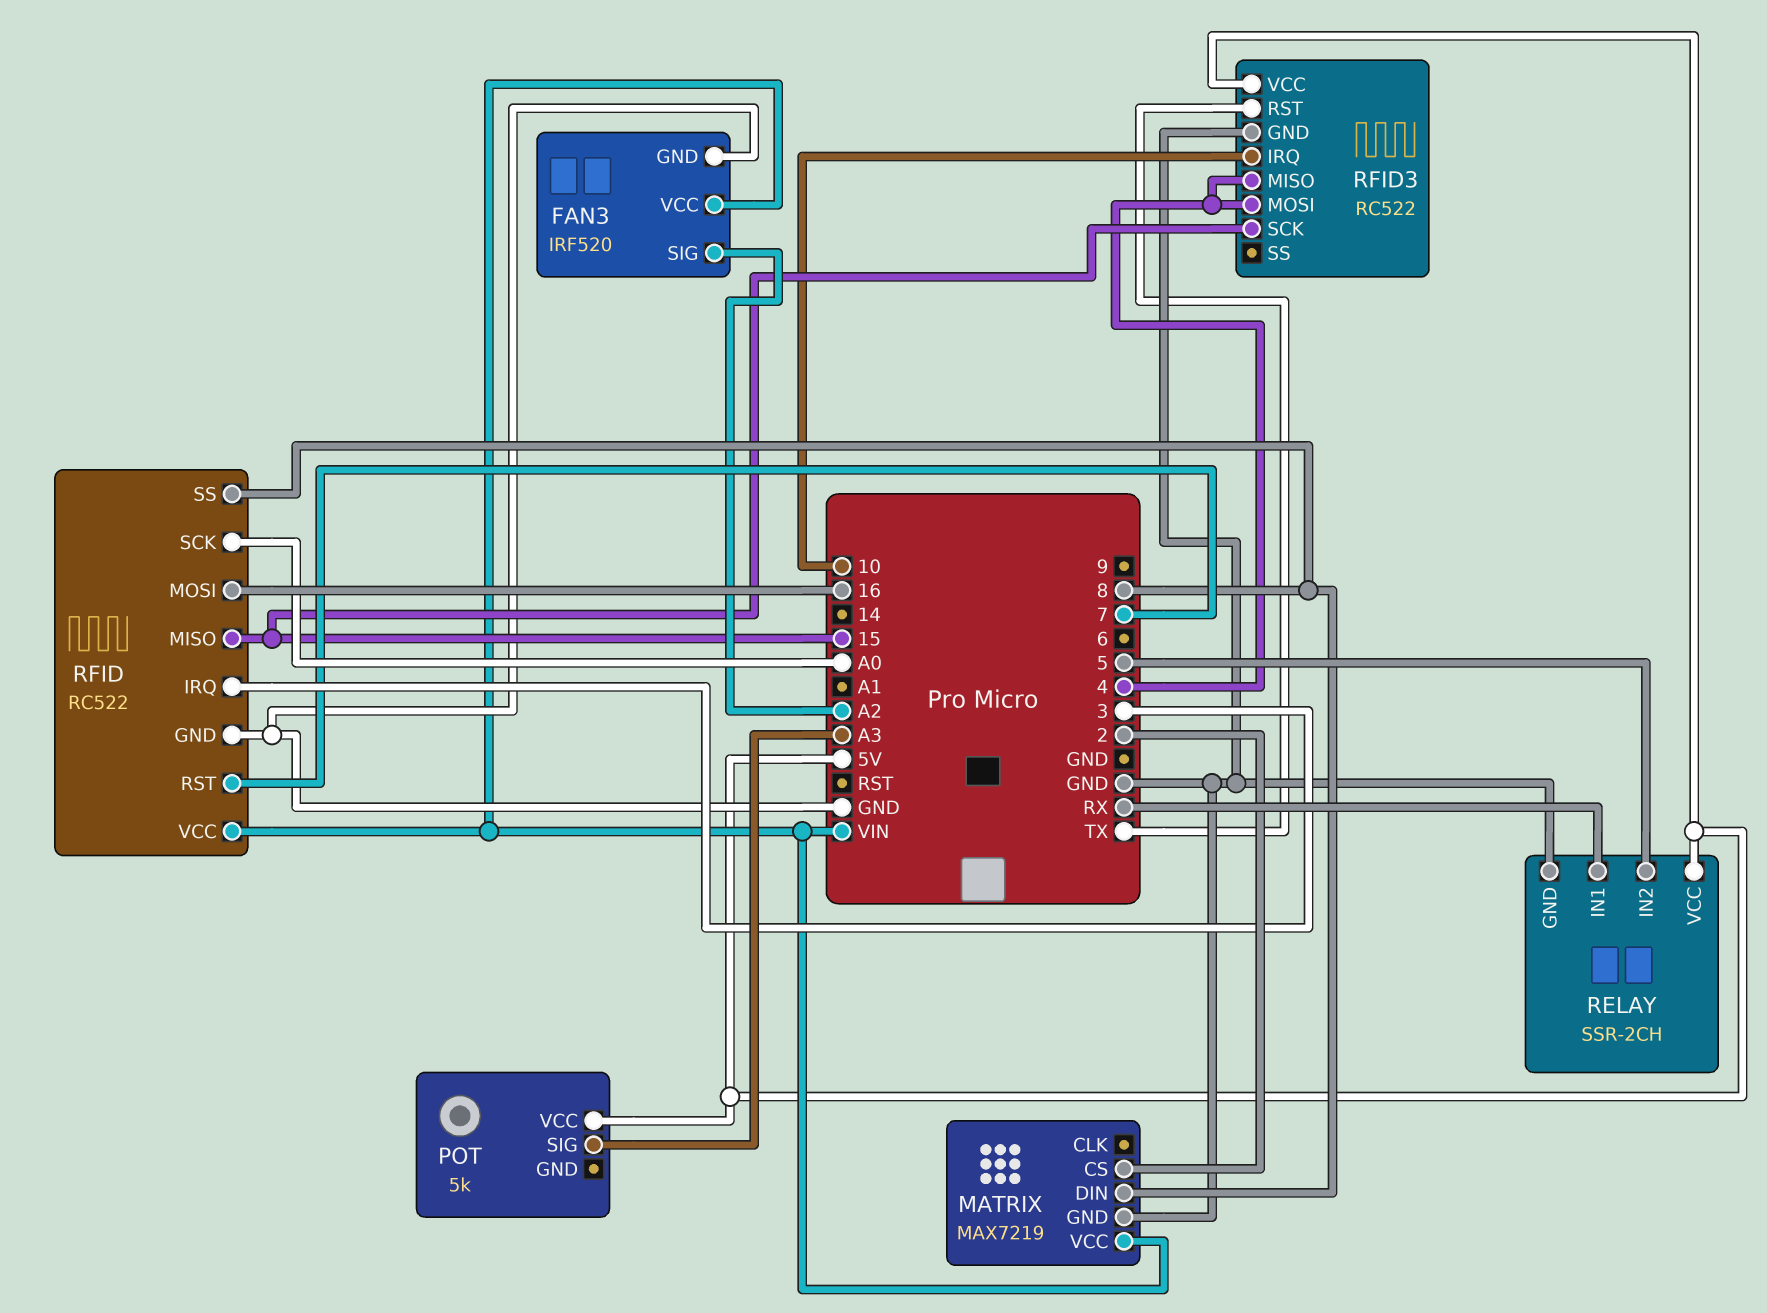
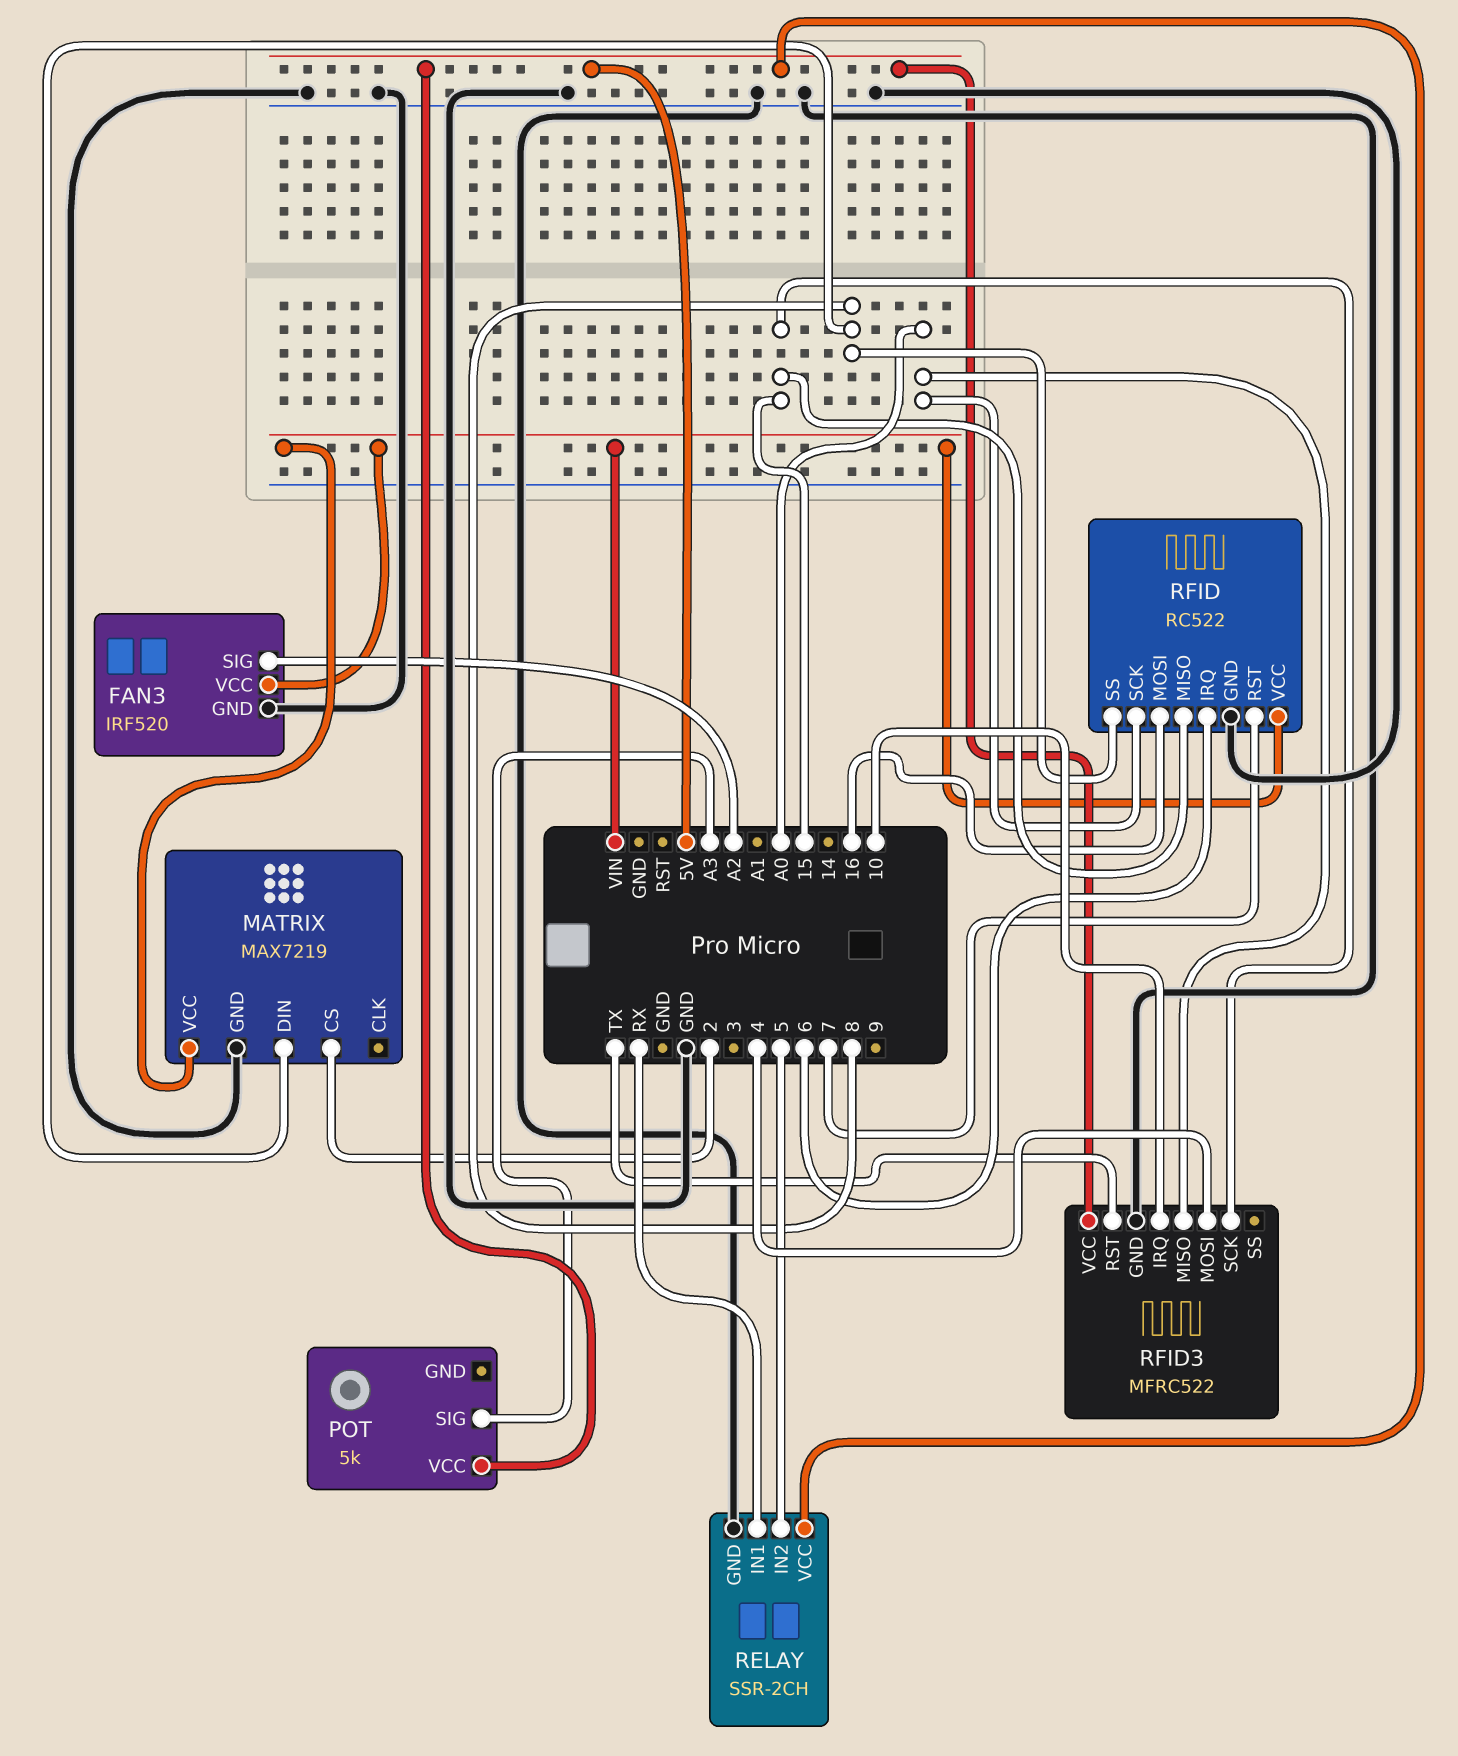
RFID pin IRQ: 3 -> 6
RFID3: RC522 -> MFRC522
RFID3 pin MISO: 4 -> A0

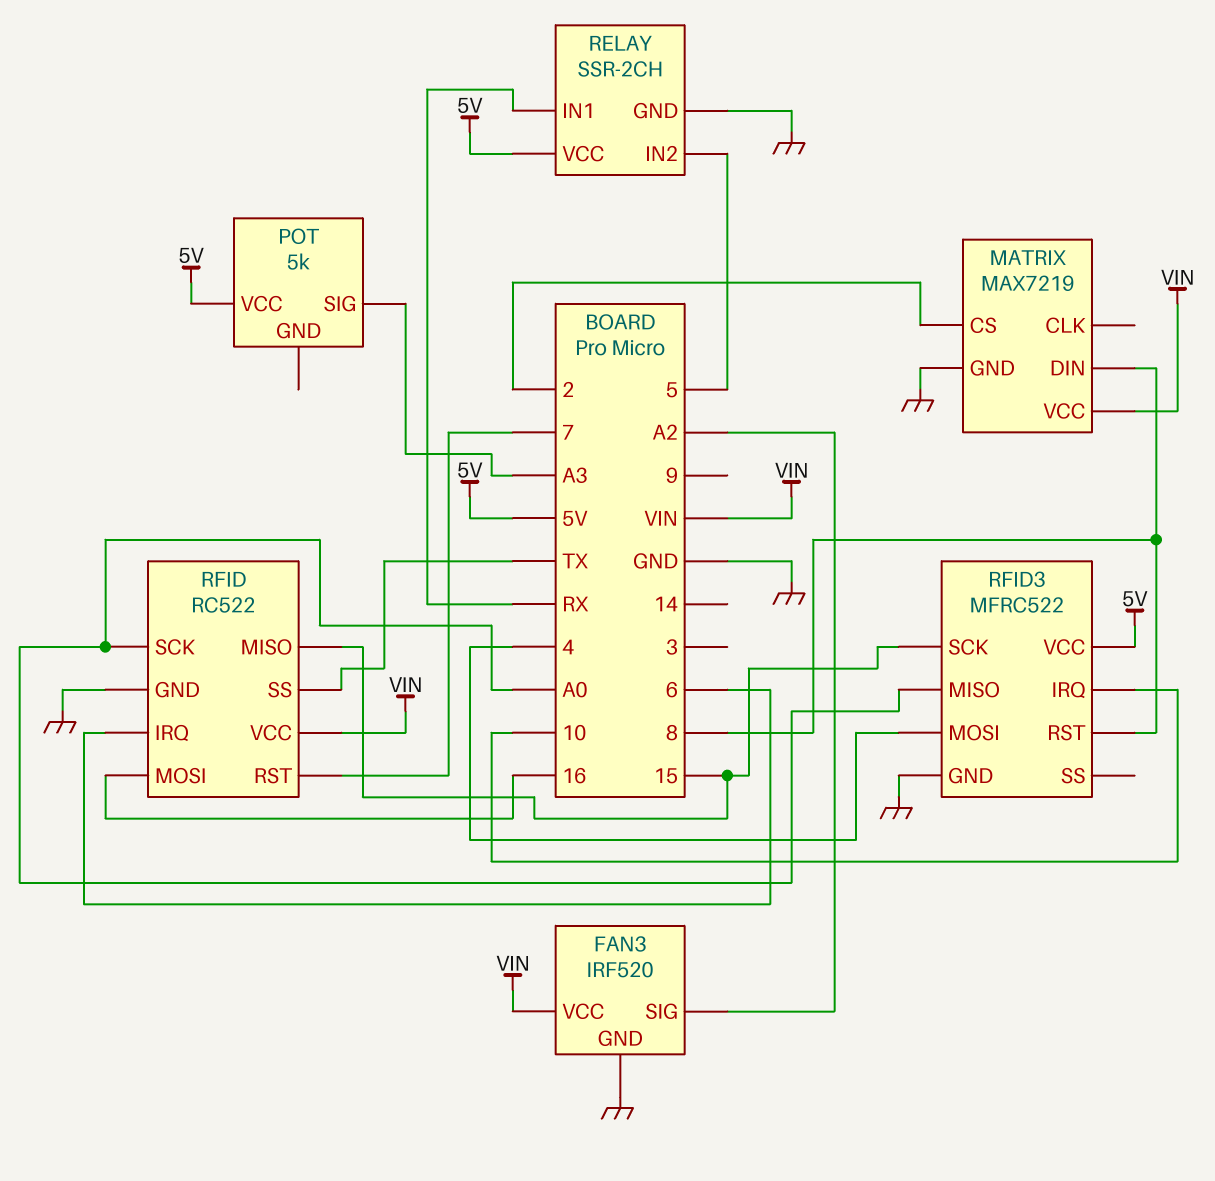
RFID pin SS: 8 -> TX
RFID3 pin RST: TX -> 8

